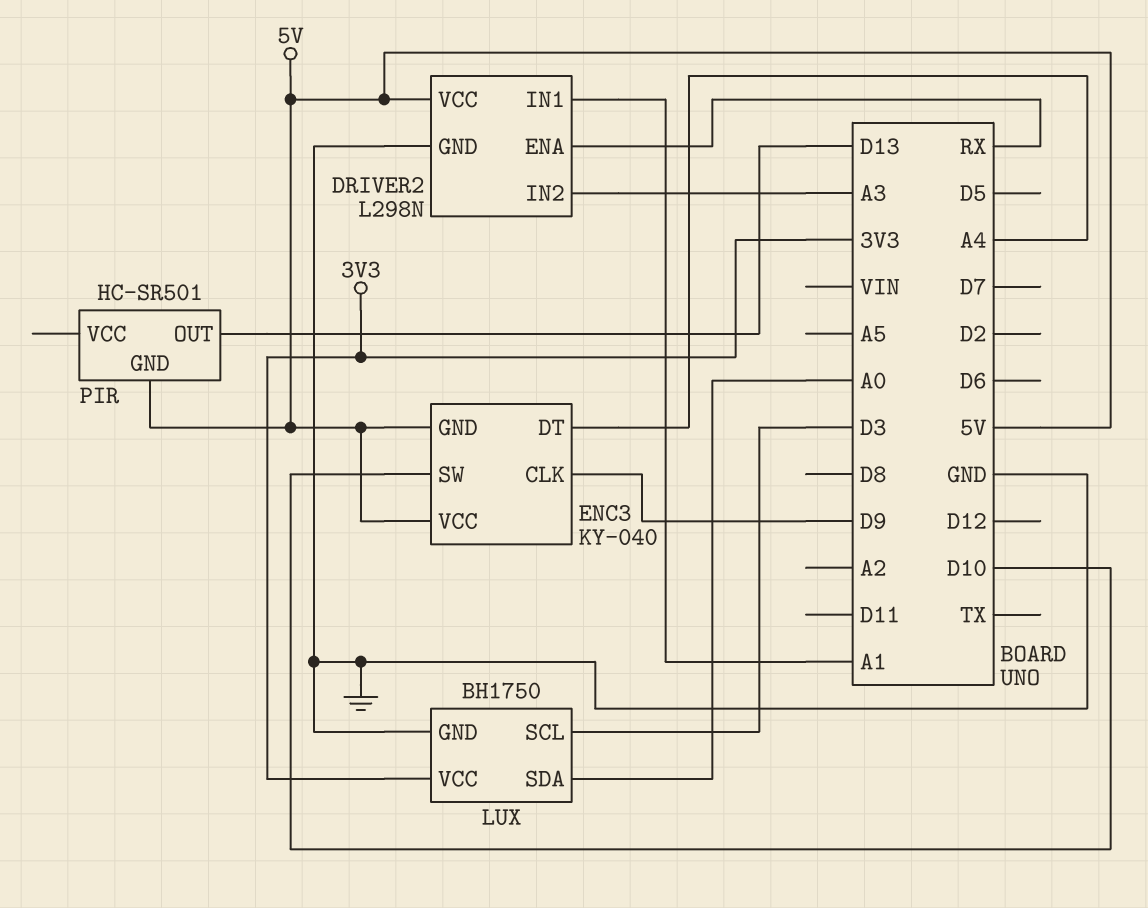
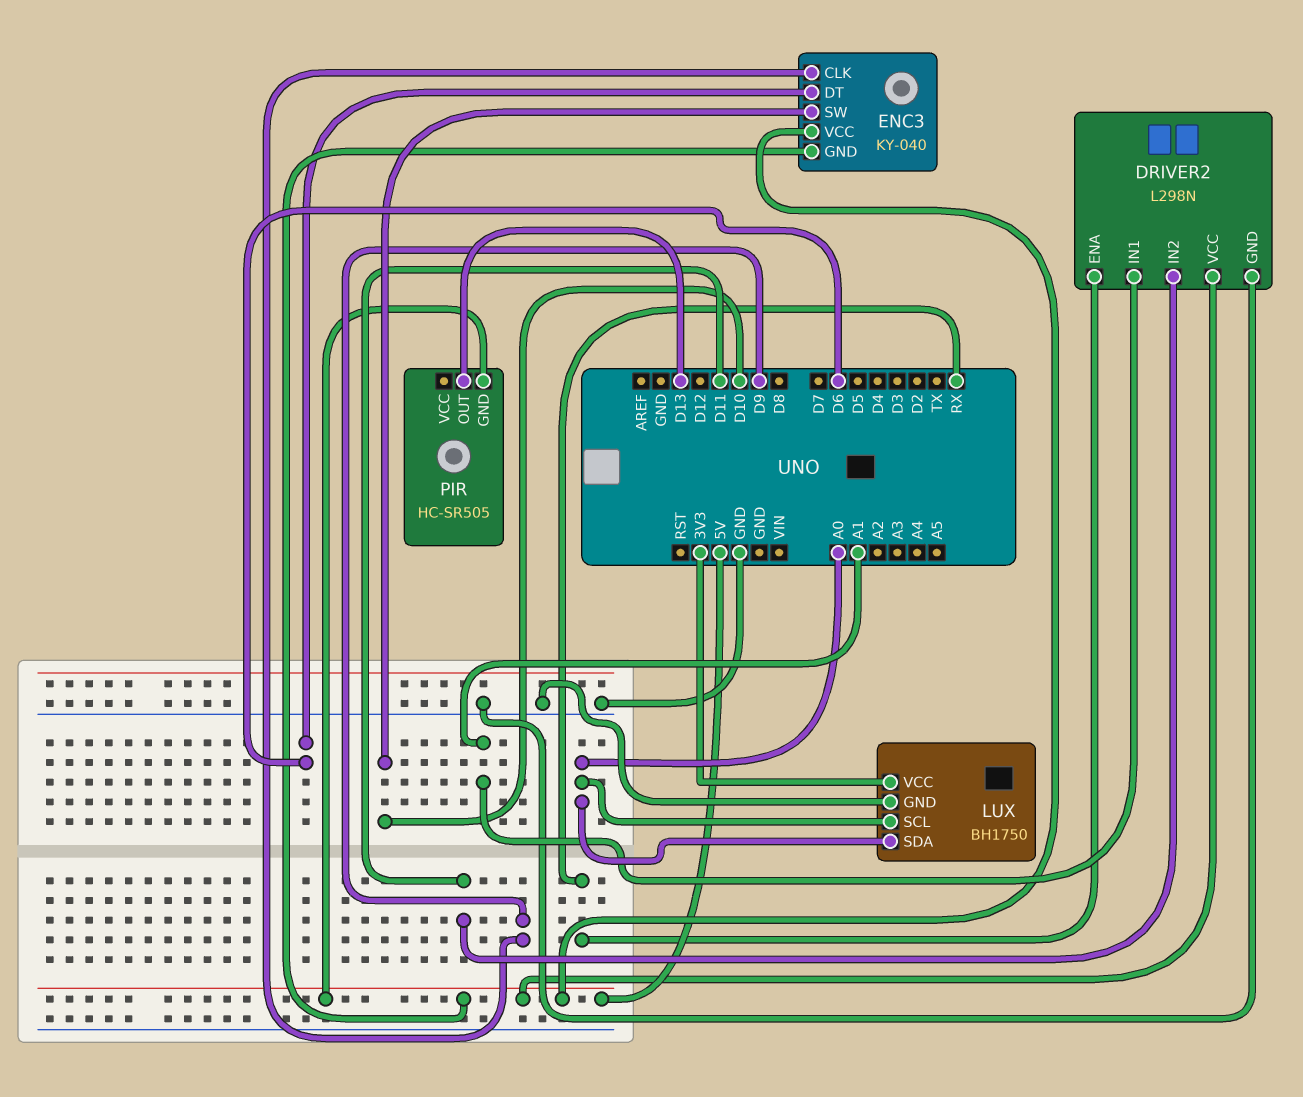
DRIVER2 pin IN2: A3 -> D11
ENC3 pin DT: A4 -> D6
LUX pin SCL: D3 -> A0
PIR: HC-SR501 -> HC-SR505

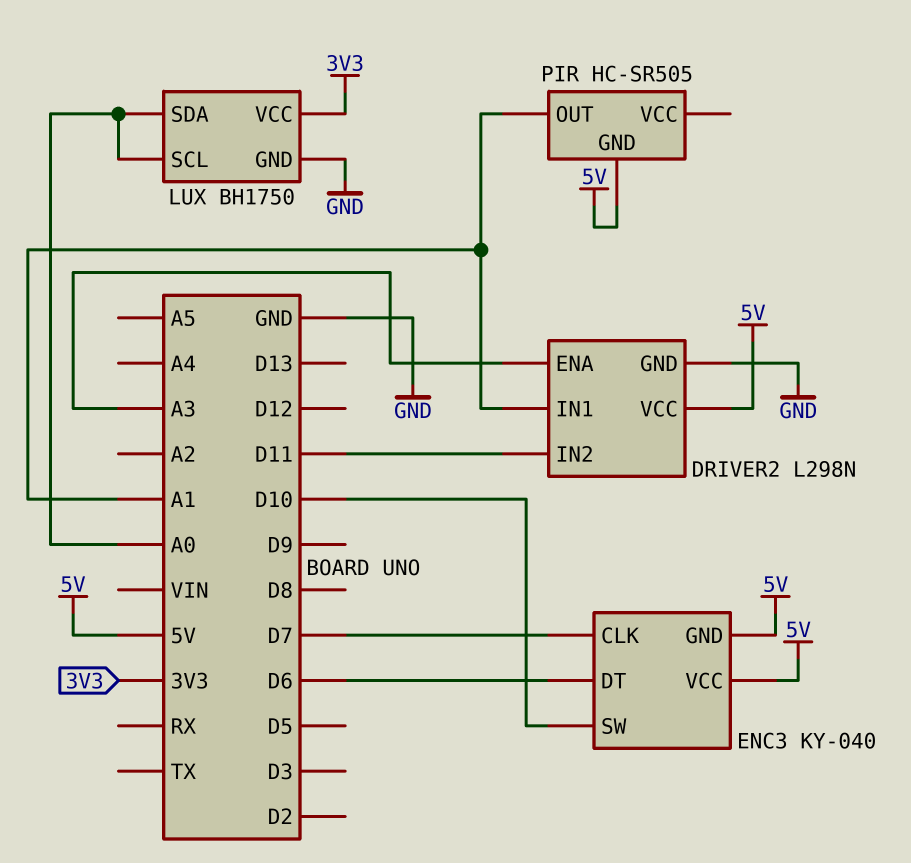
DRIVER2 pin ENA: RX -> A3
ENC3 pin CLK: D9 -> D7
PIR pin OUT: D13 -> A1

